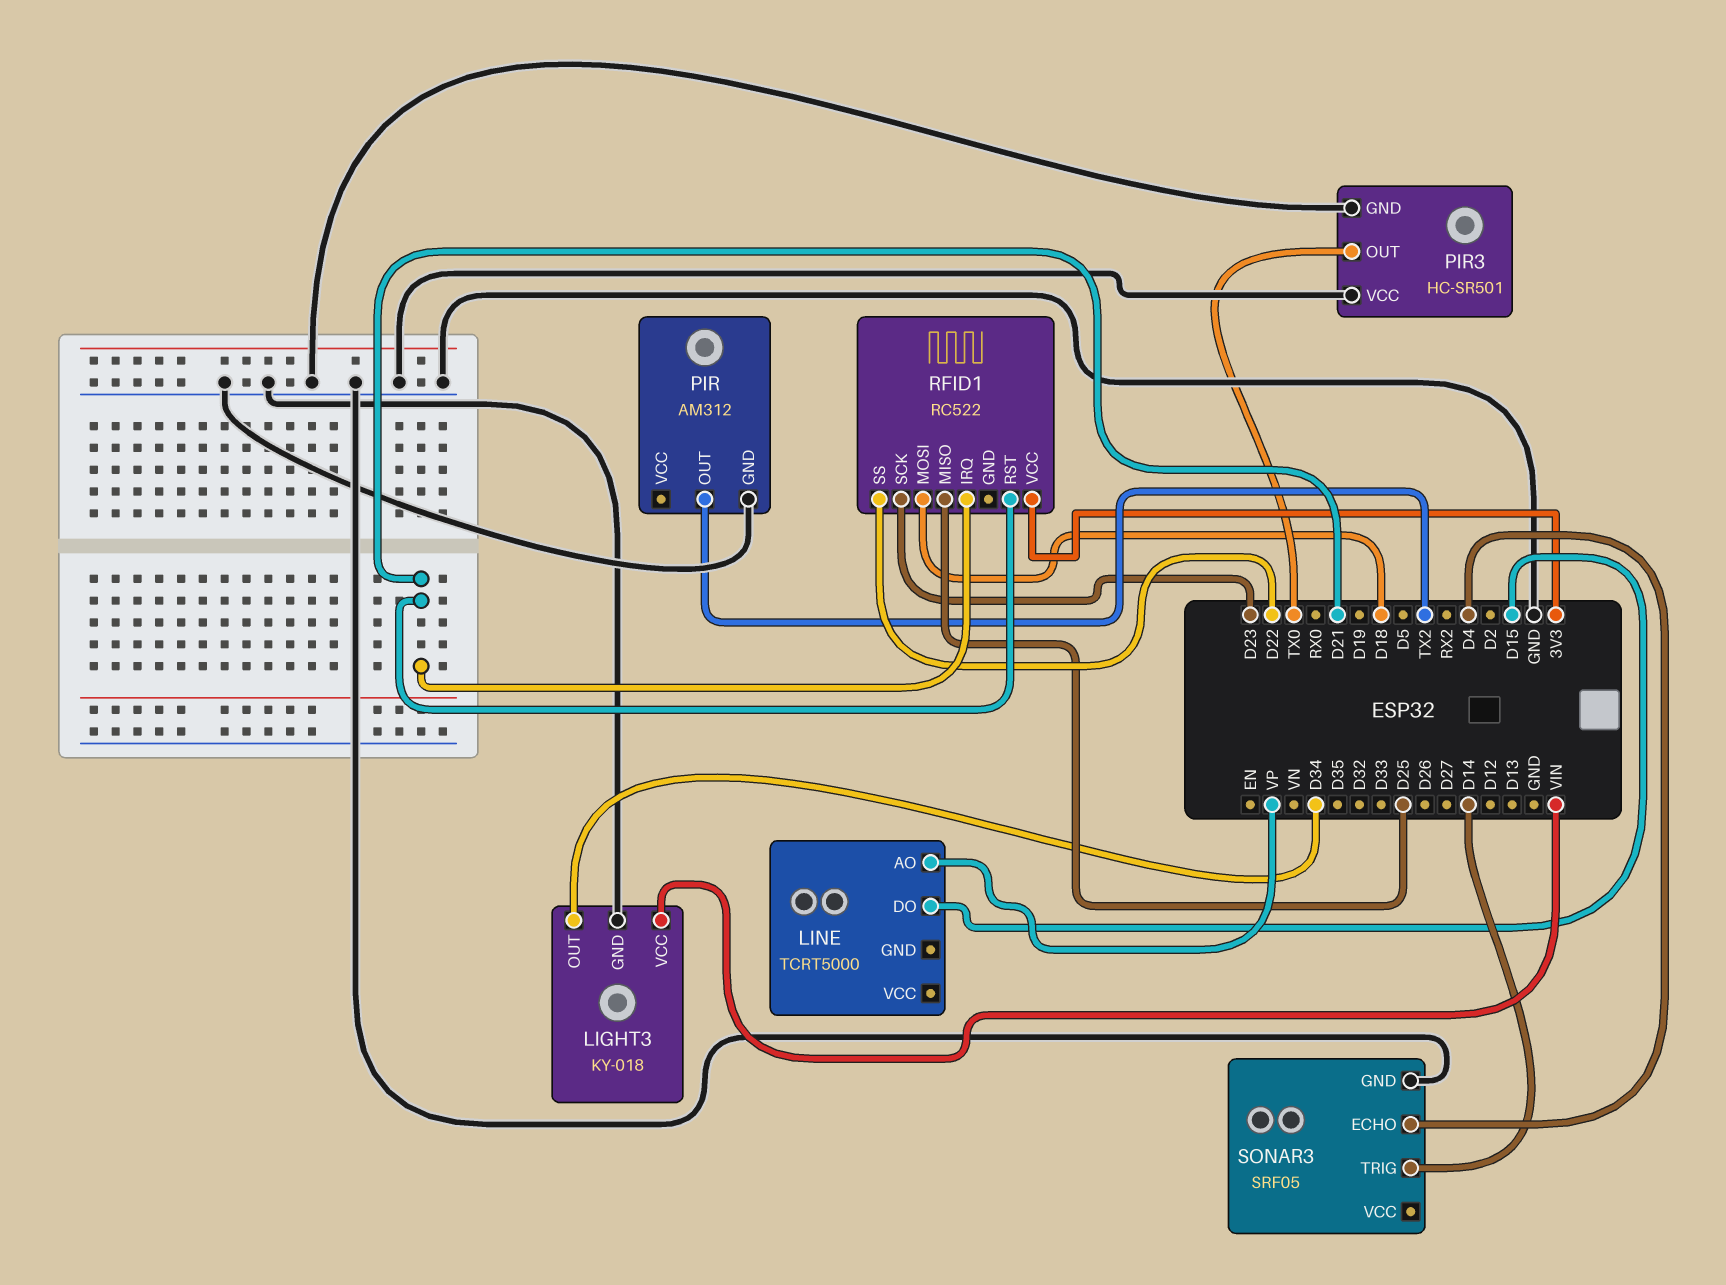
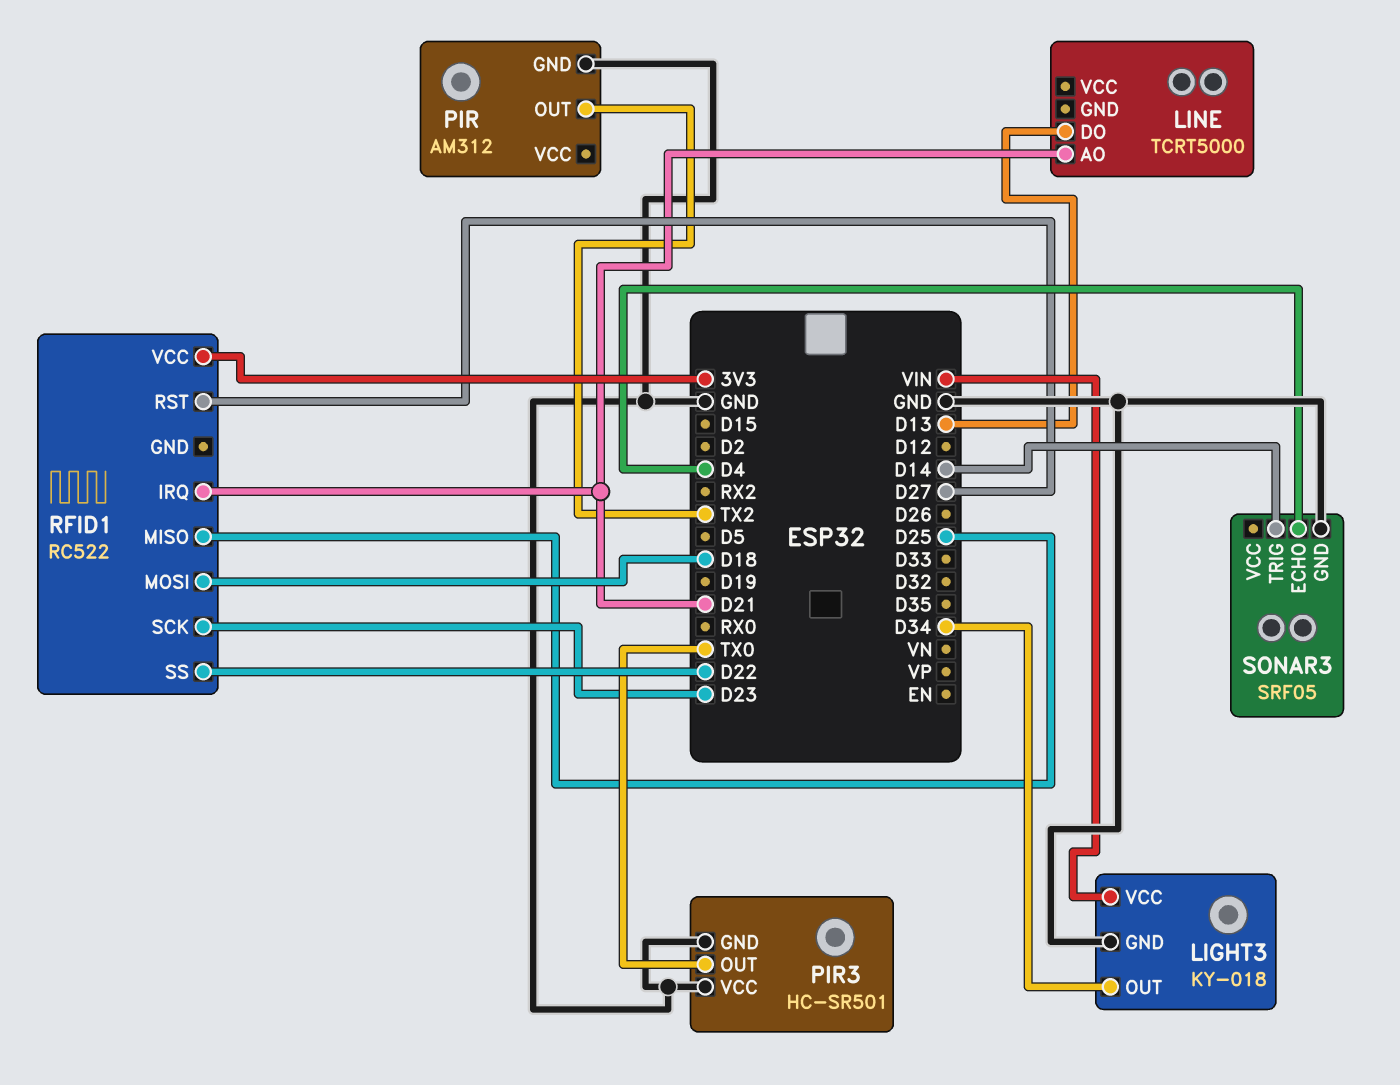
LINE pin AO: VP -> D21
LINE pin DO: D15 -> D13
RFID1 pin RST: D21 -> D27

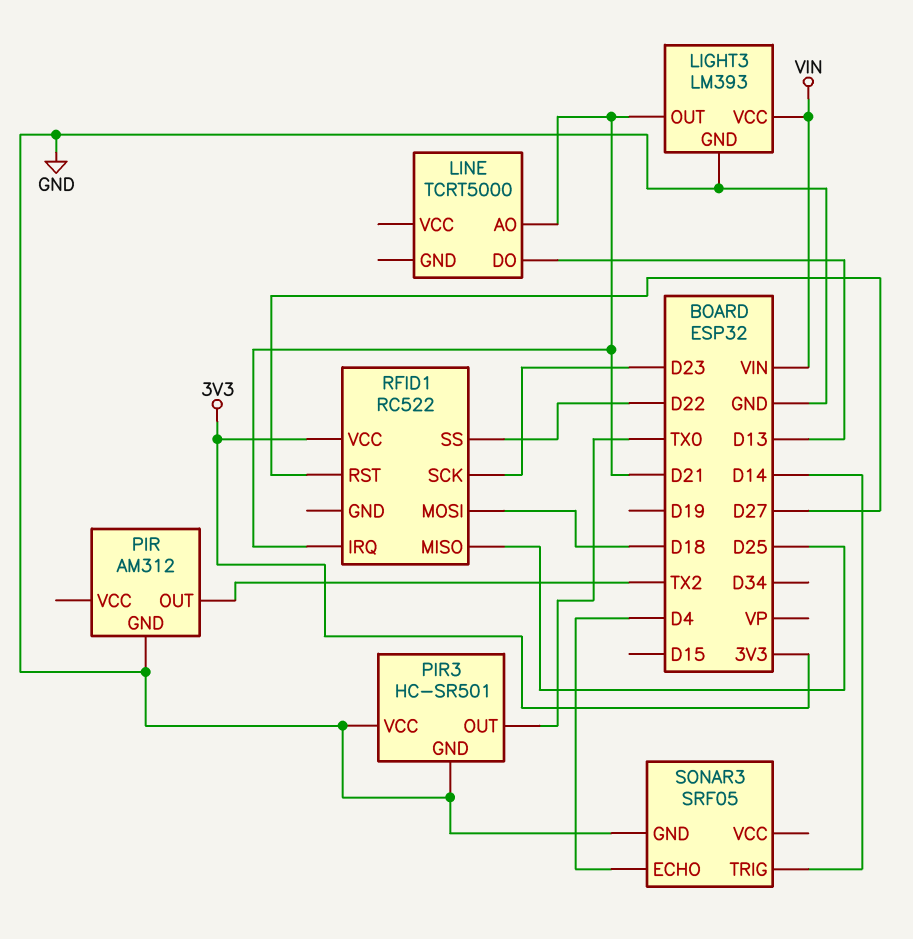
LIGHT3: KY-018 -> LM393
LIGHT3 pin OUT: D34 -> D21

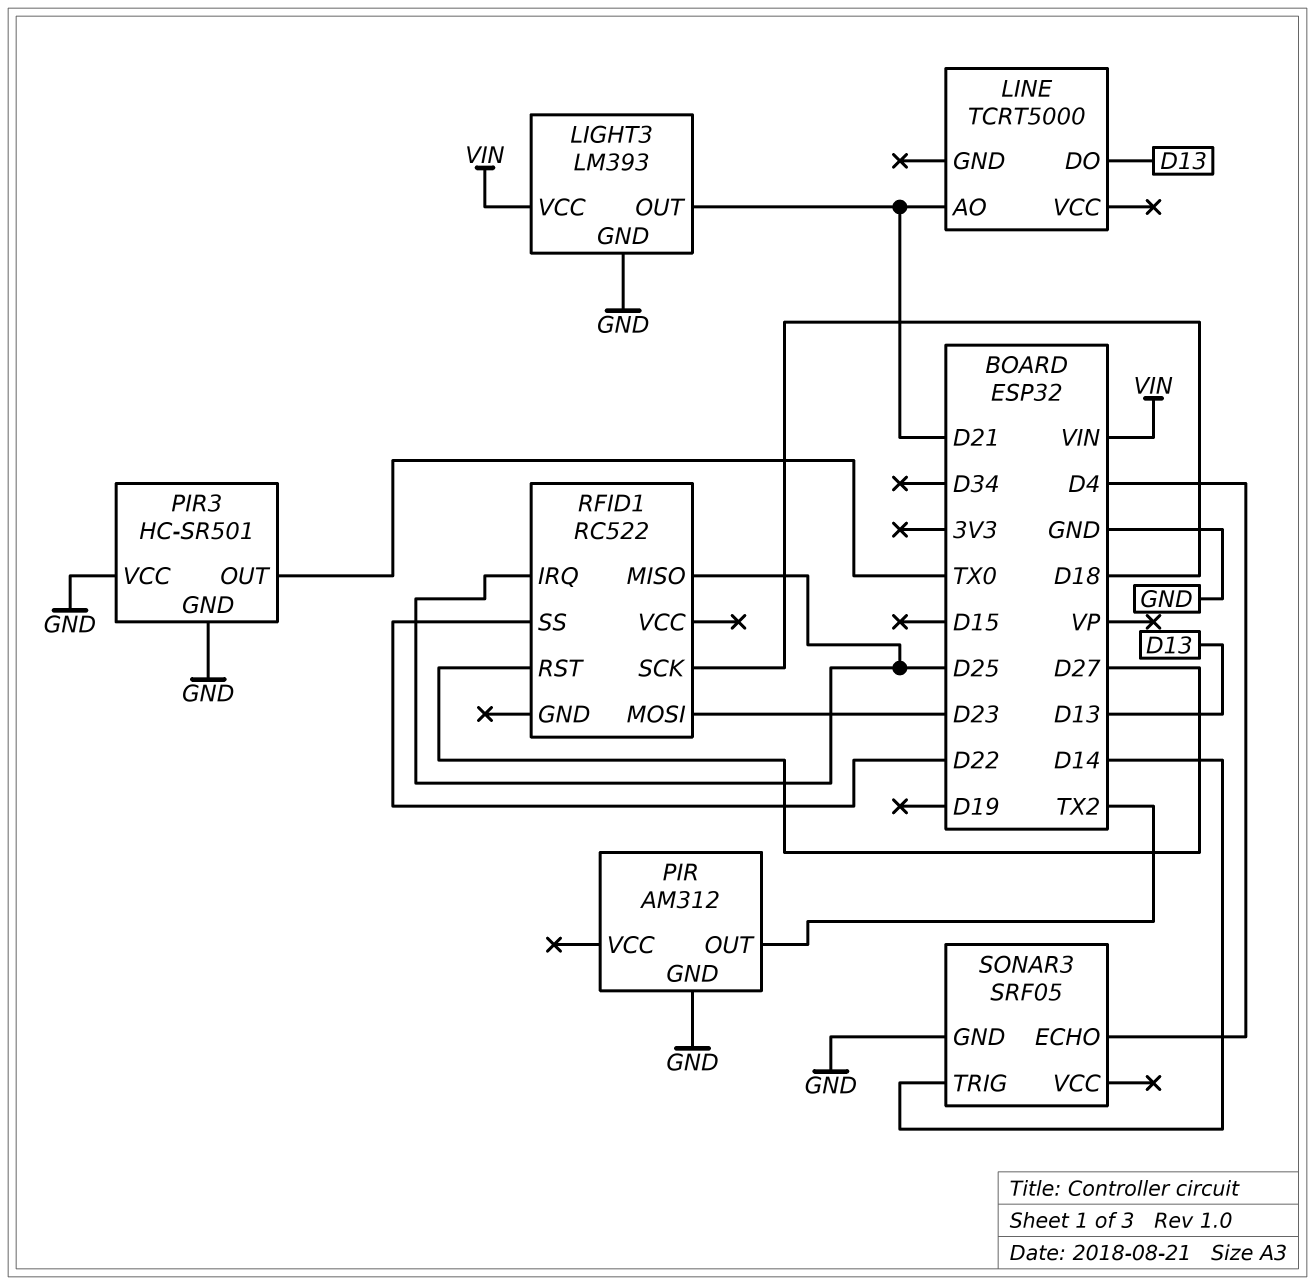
RFID1 pin IRQ: D21 -> D25
RFID1 pin MOSI: D18 -> D23
RFID1 pin SCK: D23 -> D18
RFID1 pin VCC: 3V3 -> none

